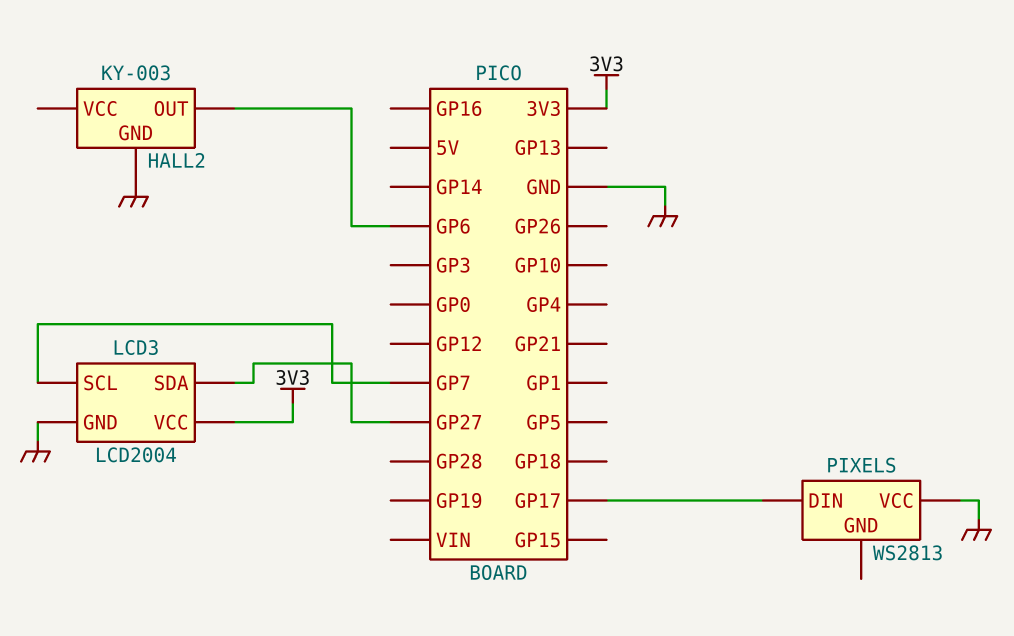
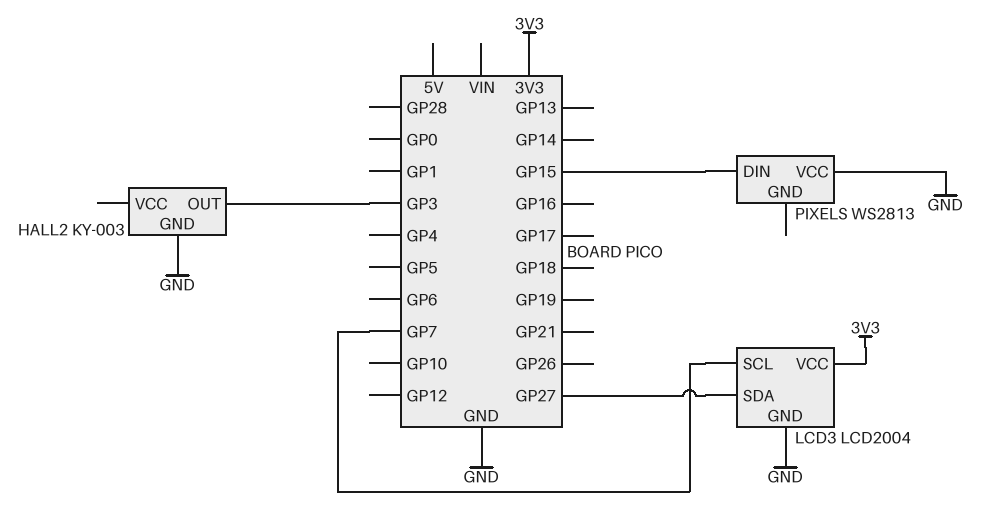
HALL2 pin OUT: GP6 -> GP3
PIXELS pin DIN: GP17 -> GP15

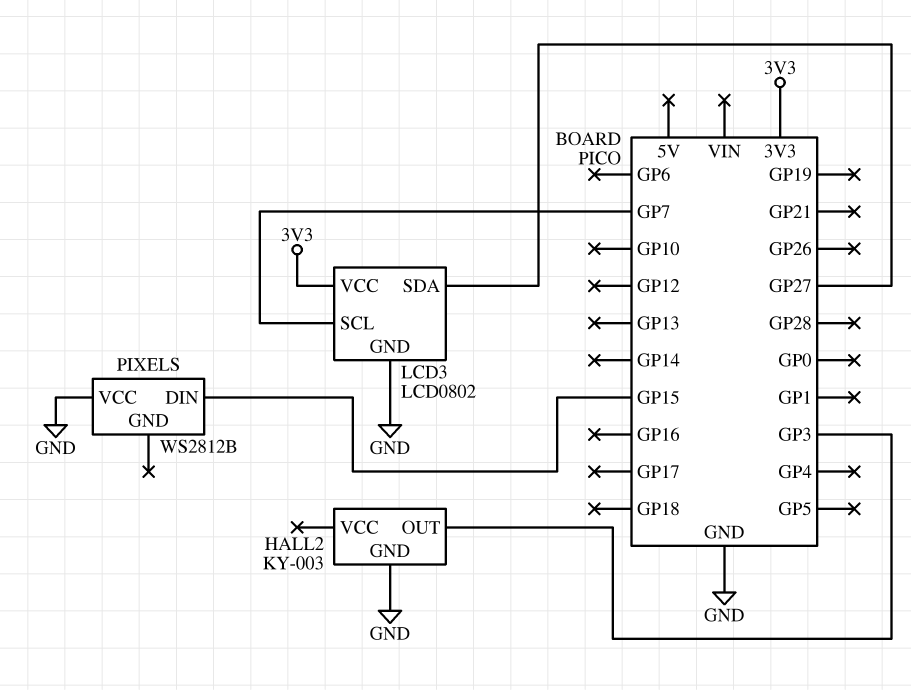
LCD3: LCD2004 -> LCD0802
PIXELS: WS2813 -> WS2812B

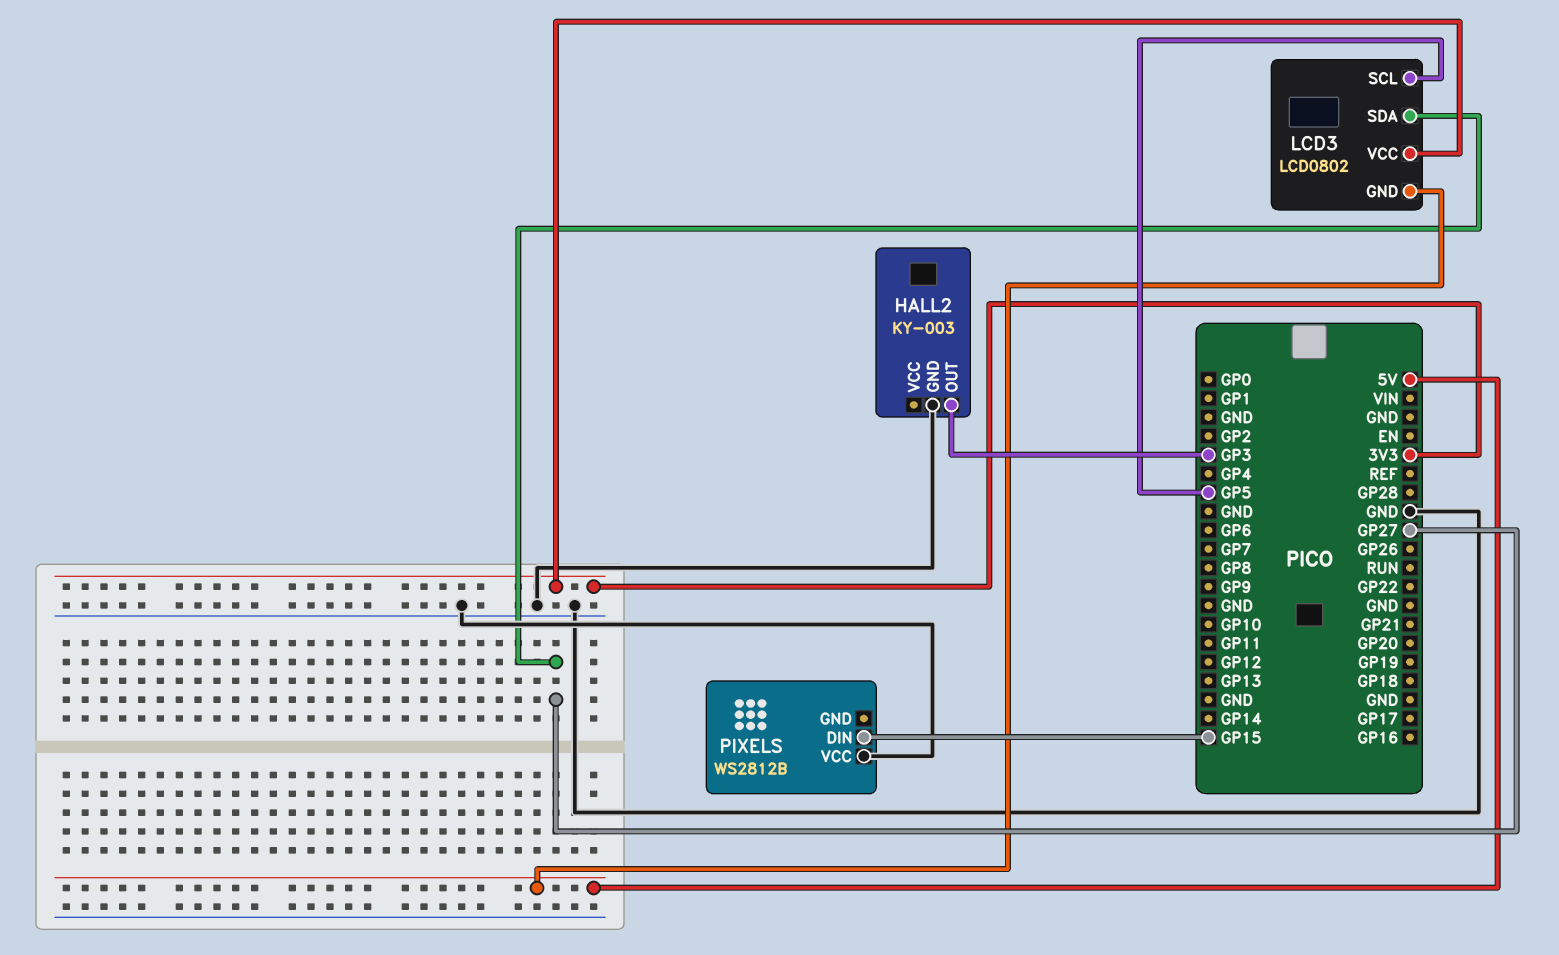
LCD3 pin GND: GND -> 5V
LCD3 pin SCL: GP7 -> GP5

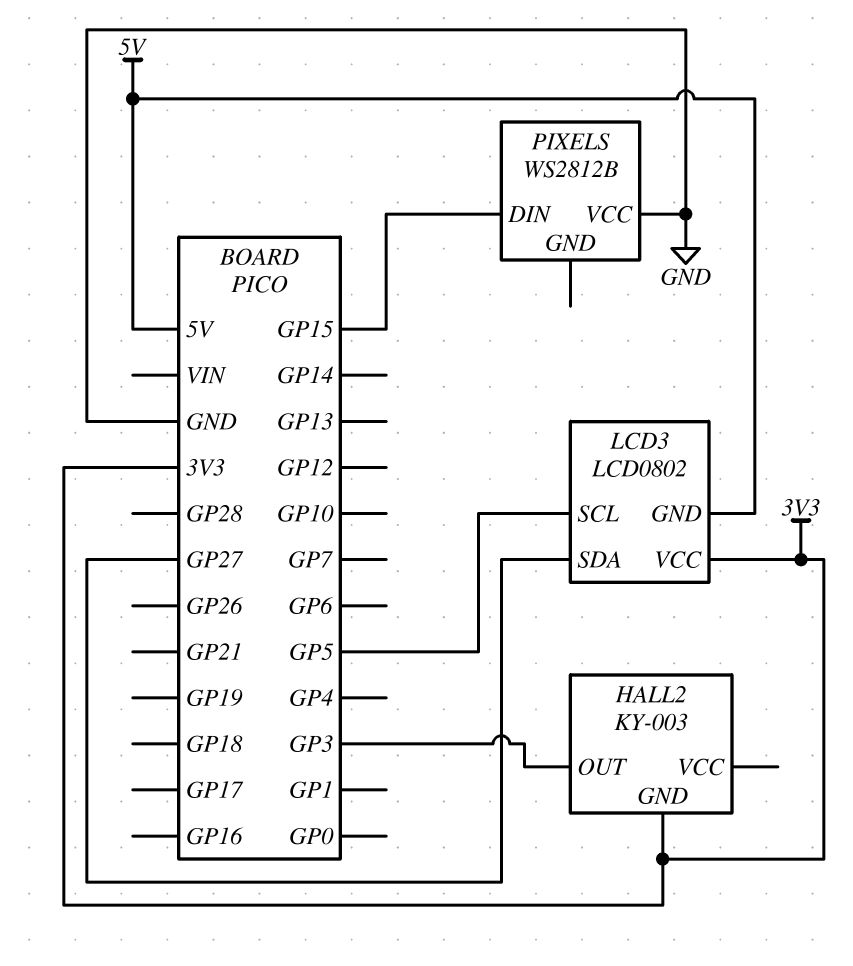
HALL2 pin GND: GND -> 3V3

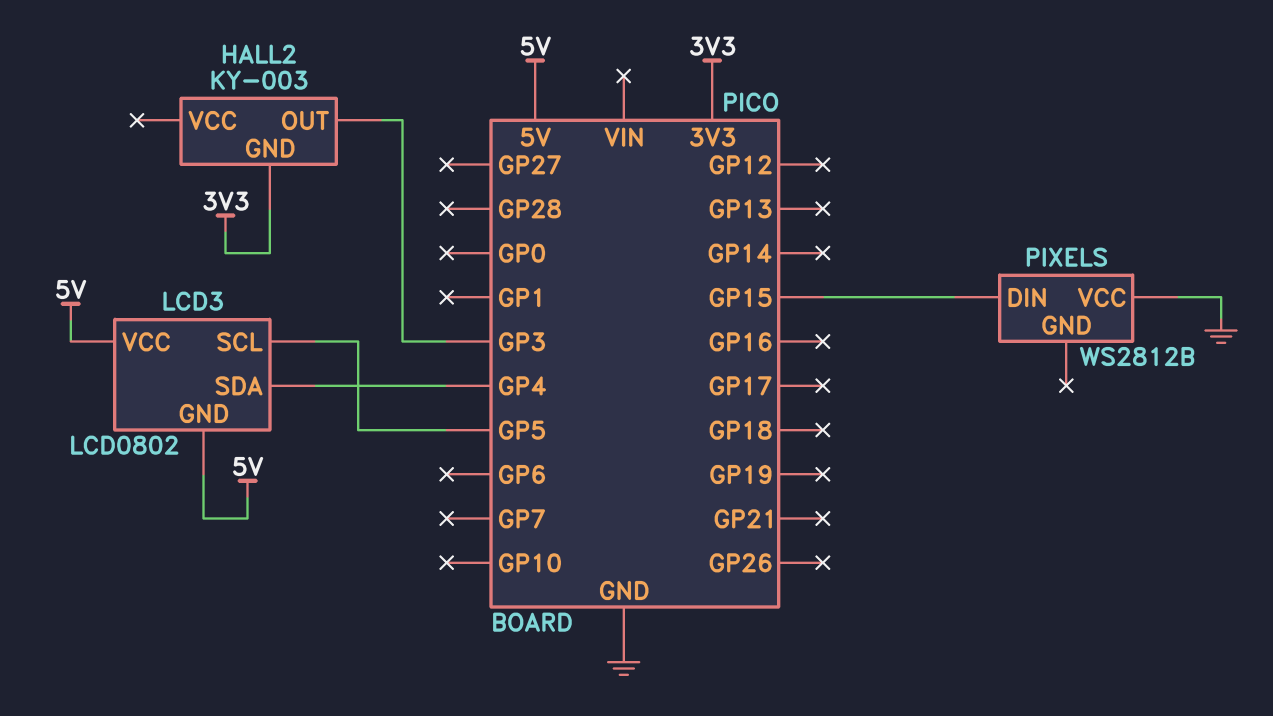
LCD3 pin SDA: GP27 -> GP4
LCD3 pin VCC: 3V3 -> 5V

